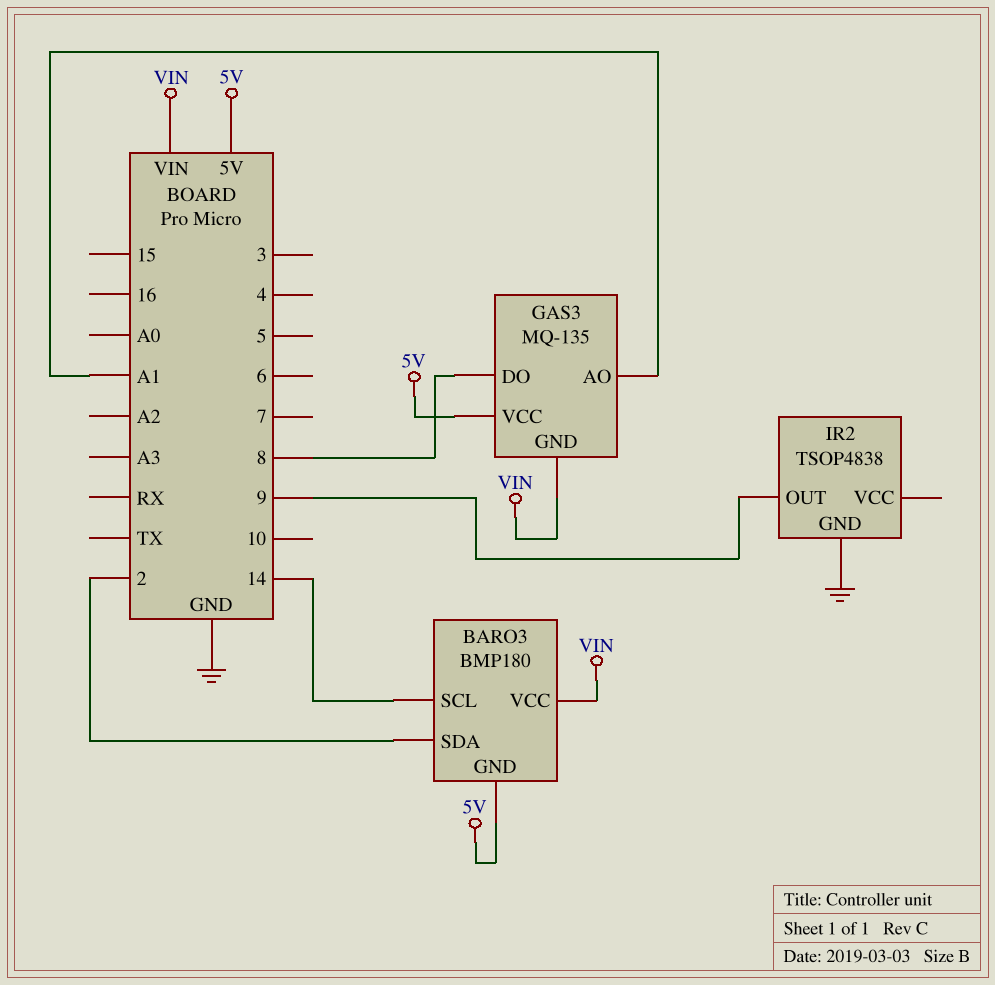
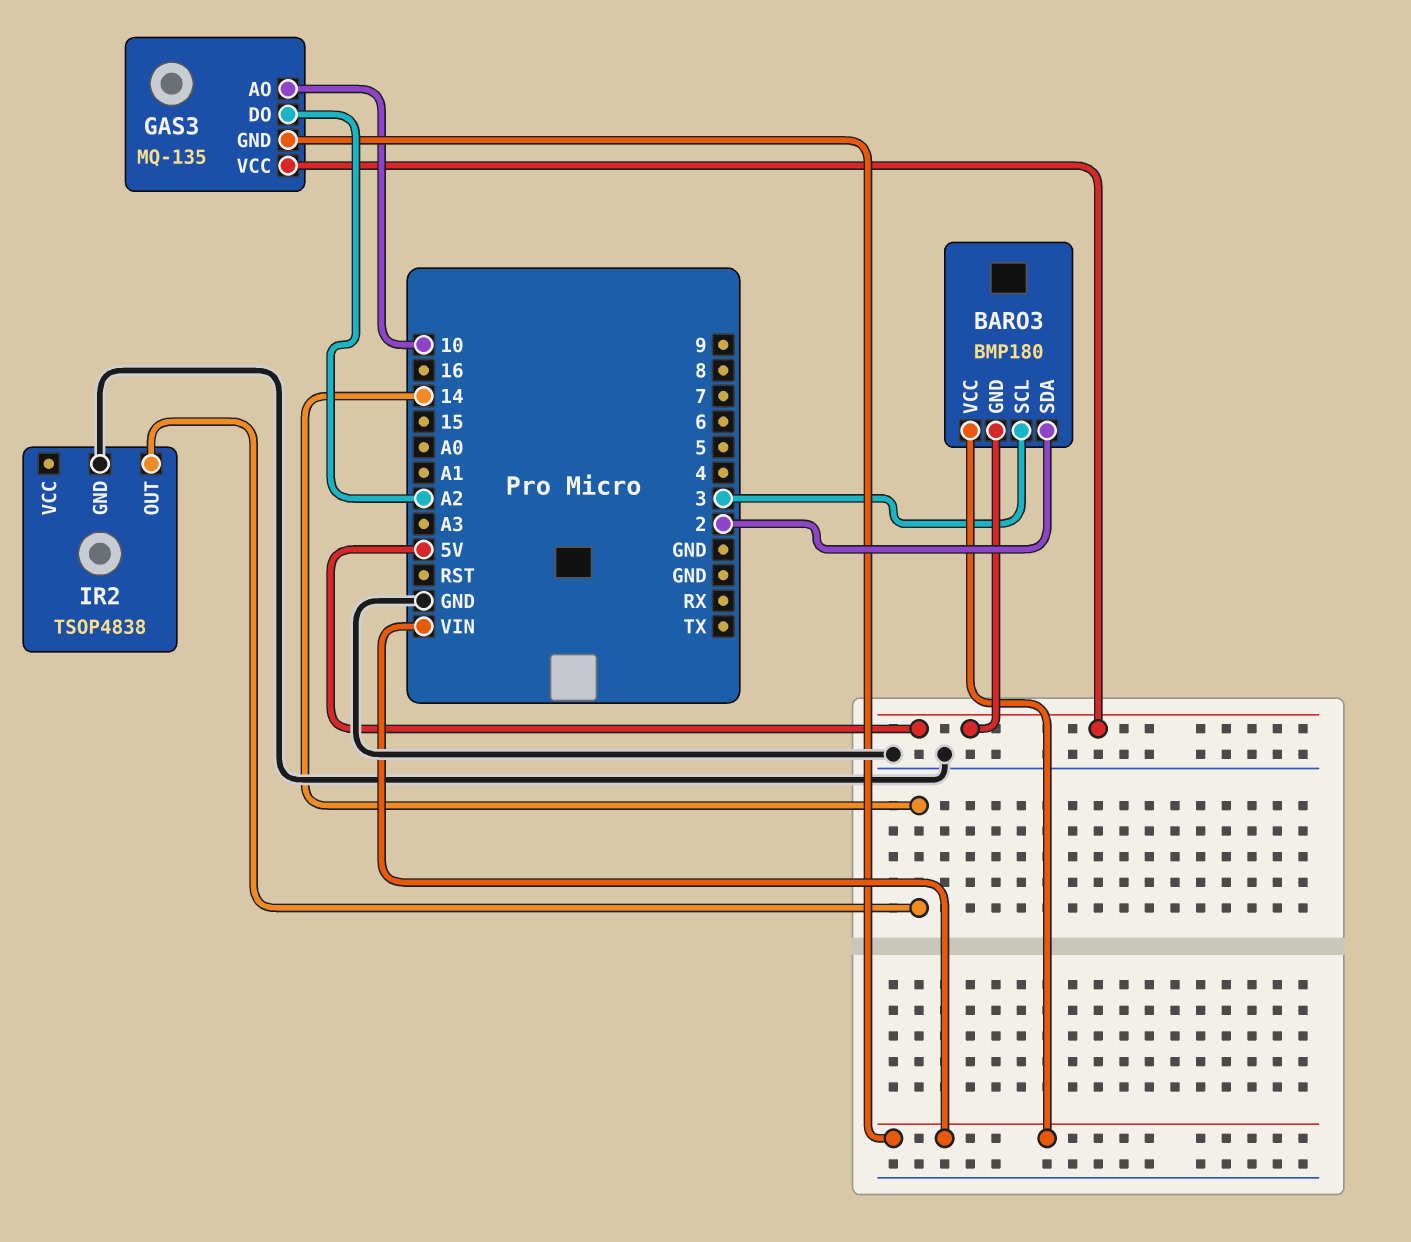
BARO3 pin SCL: 14 -> 3
GAS3 pin AO: A1 -> 10
GAS3 pin DO: 8 -> A2
IR2 pin OUT: 9 -> 14

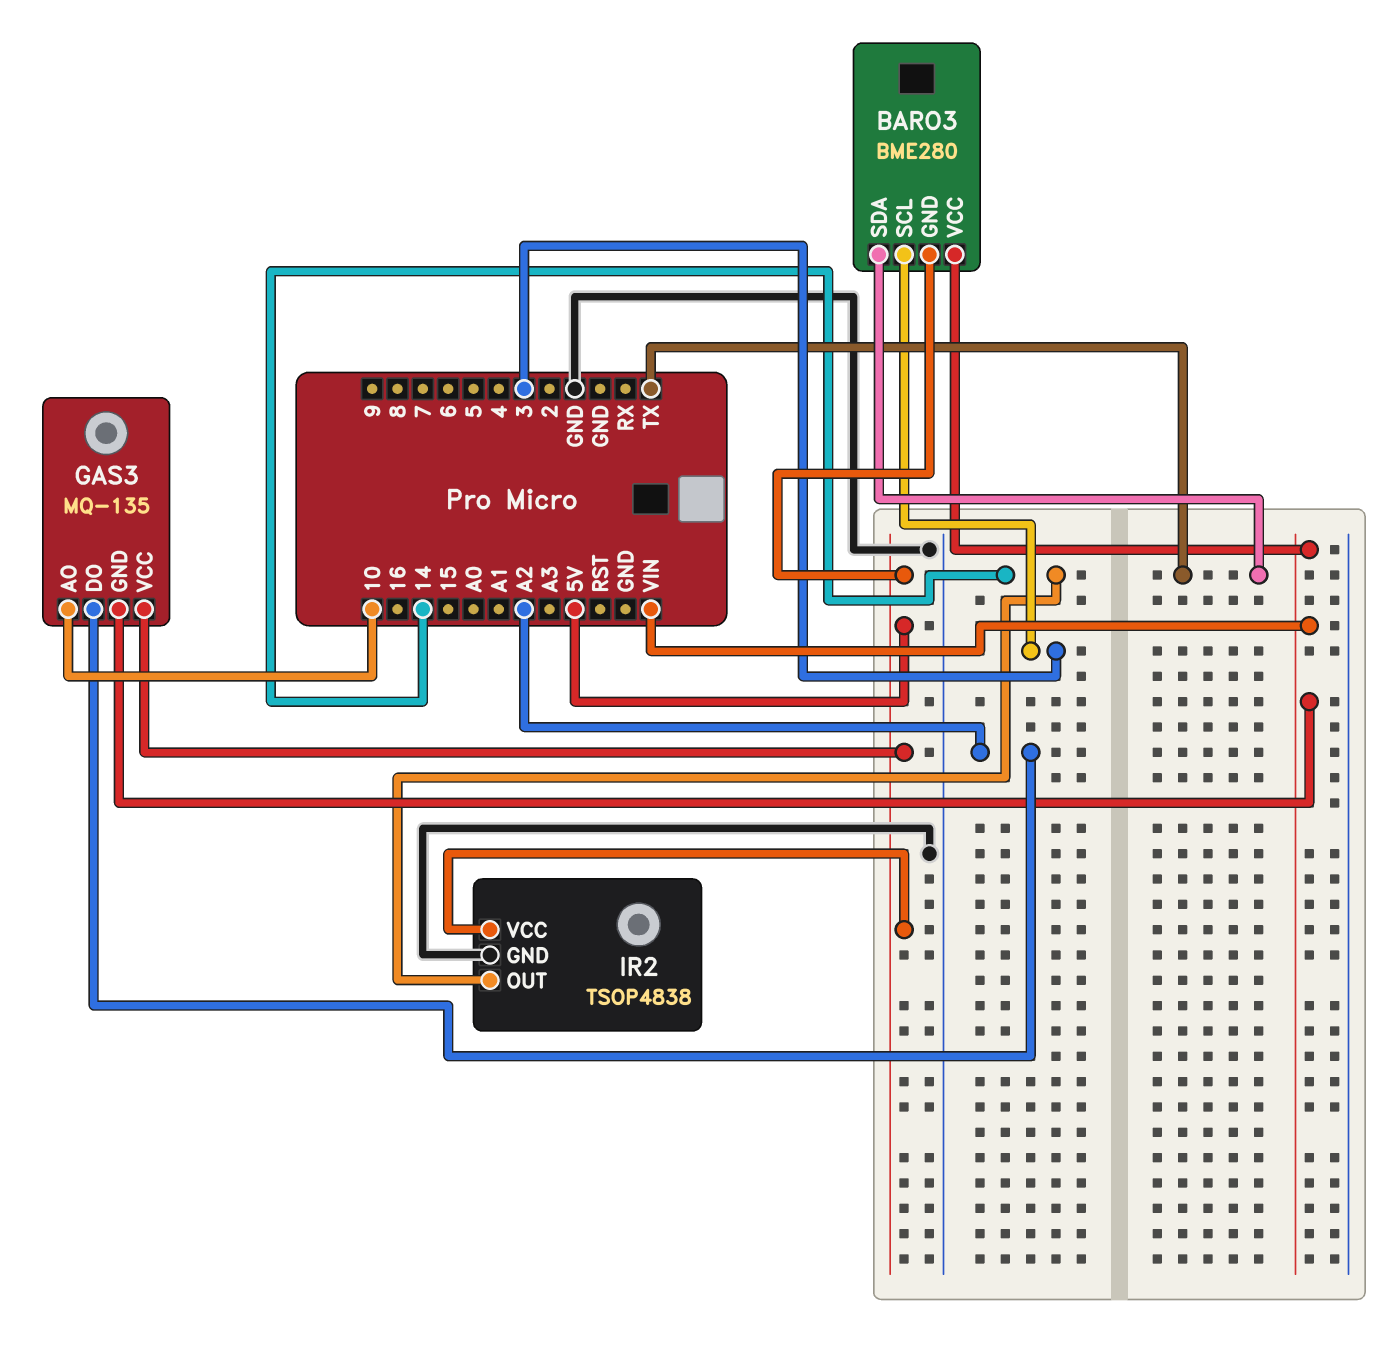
BARO3: BMP180 -> BME280
BARO3 pin SDA: 2 -> TX
IR2 pin VCC: none -> 5V

